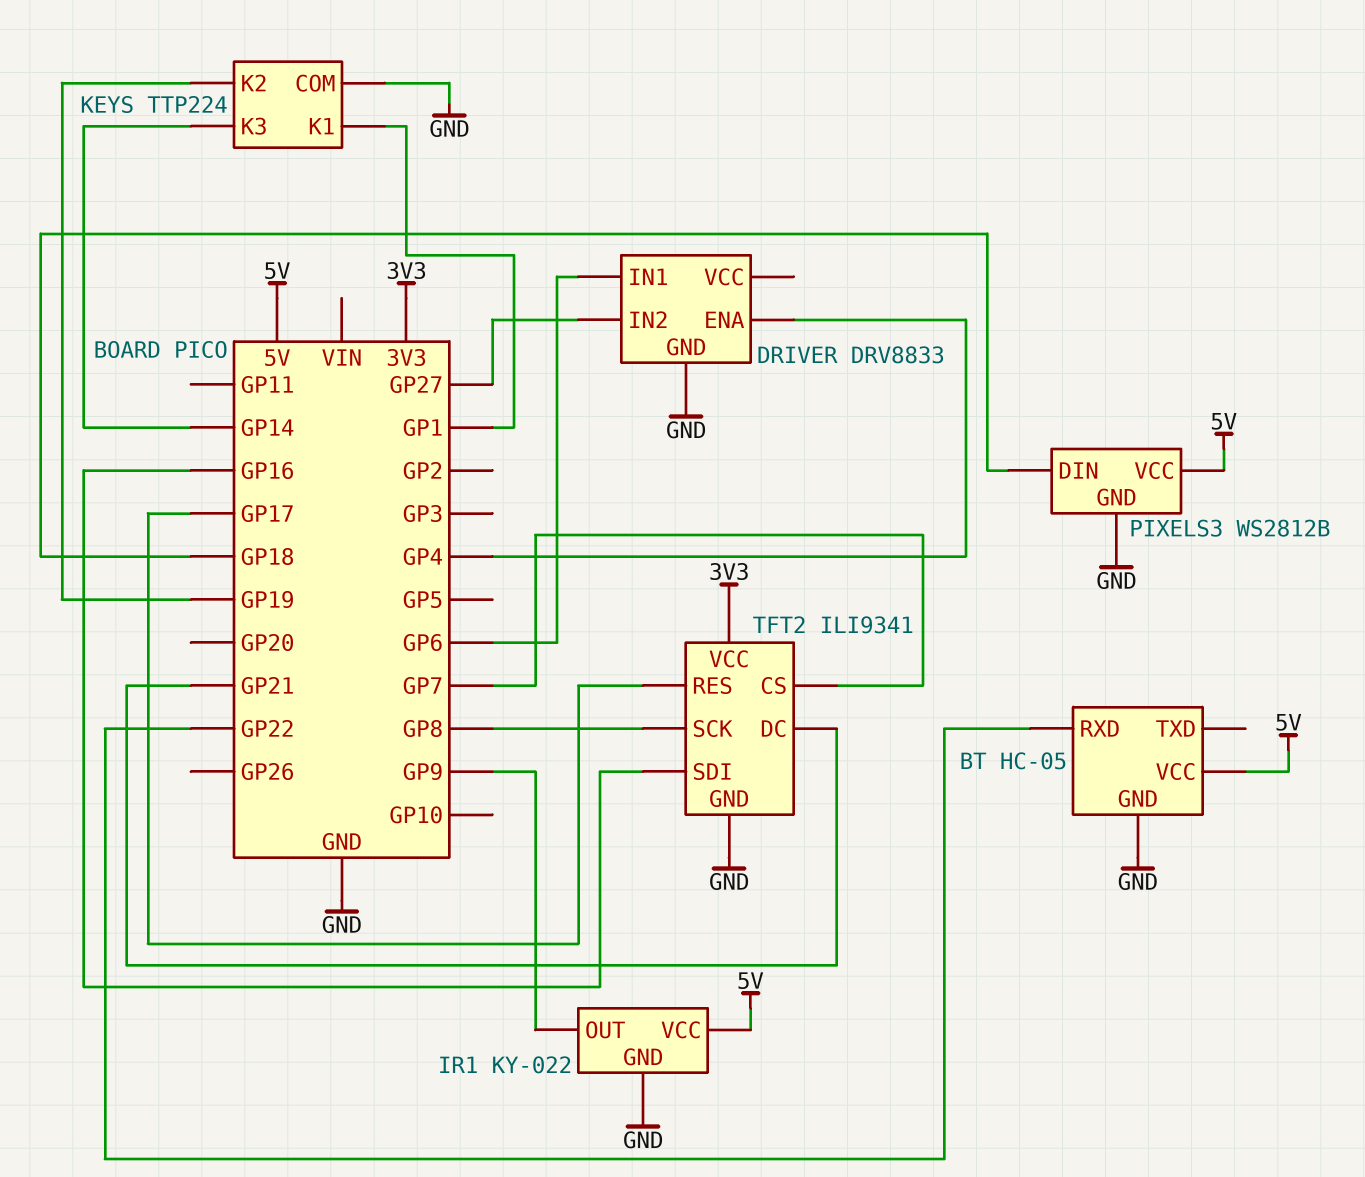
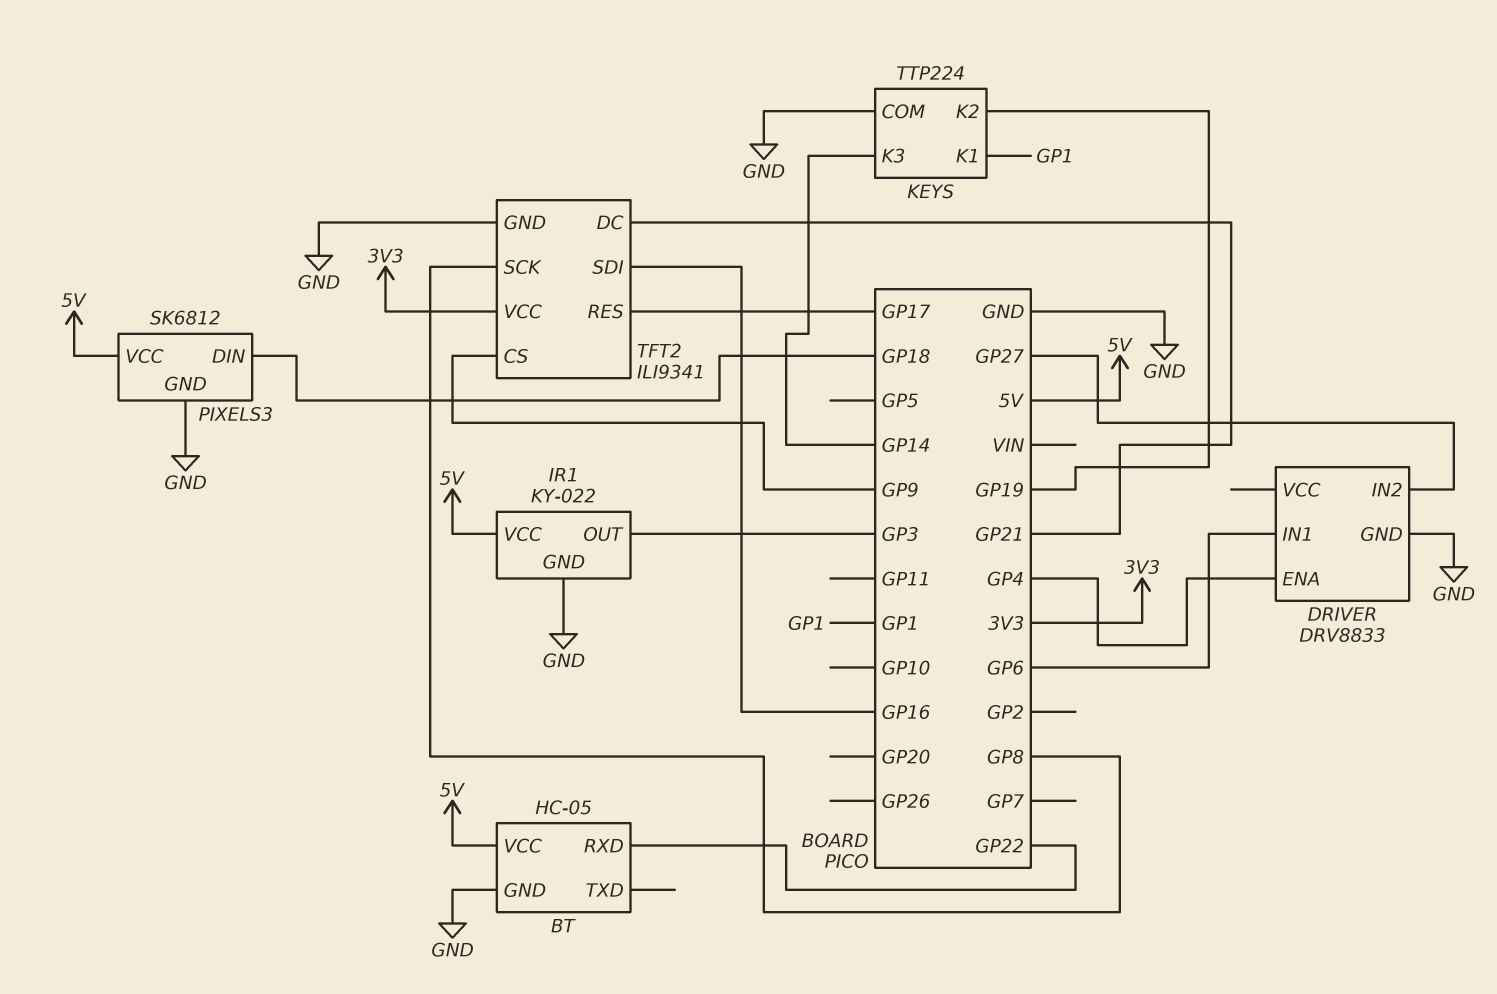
IR1 pin OUT: GP9 -> GP3
PIXELS3: WS2812B -> SK6812
TFT2 pin CS: GP7 -> GP9

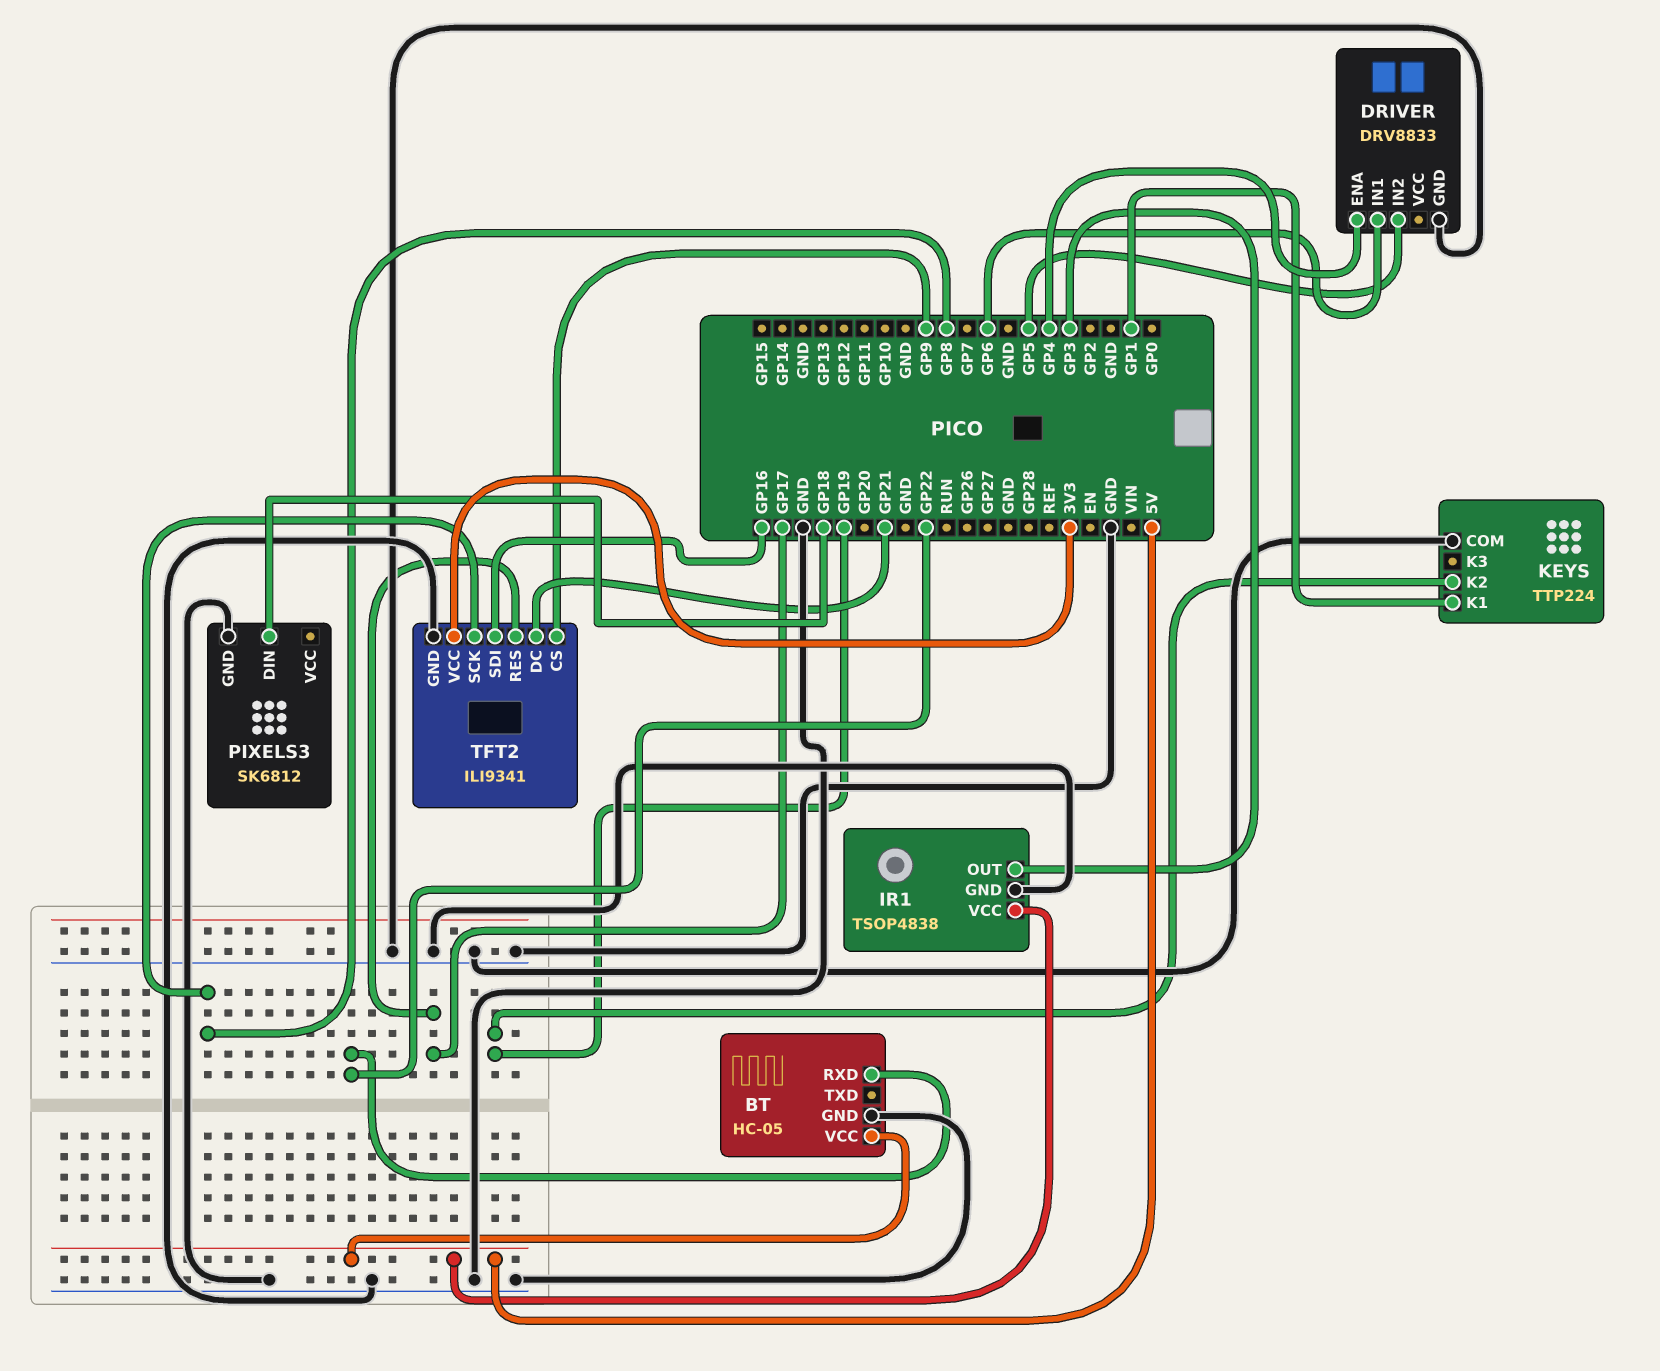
DRIVER pin IN2: GP27 -> GP5
IR1: KY-022 -> TSOP4838
KEYS pin K3: GP14 -> none
PIXELS3 pin VCC: 5V -> none

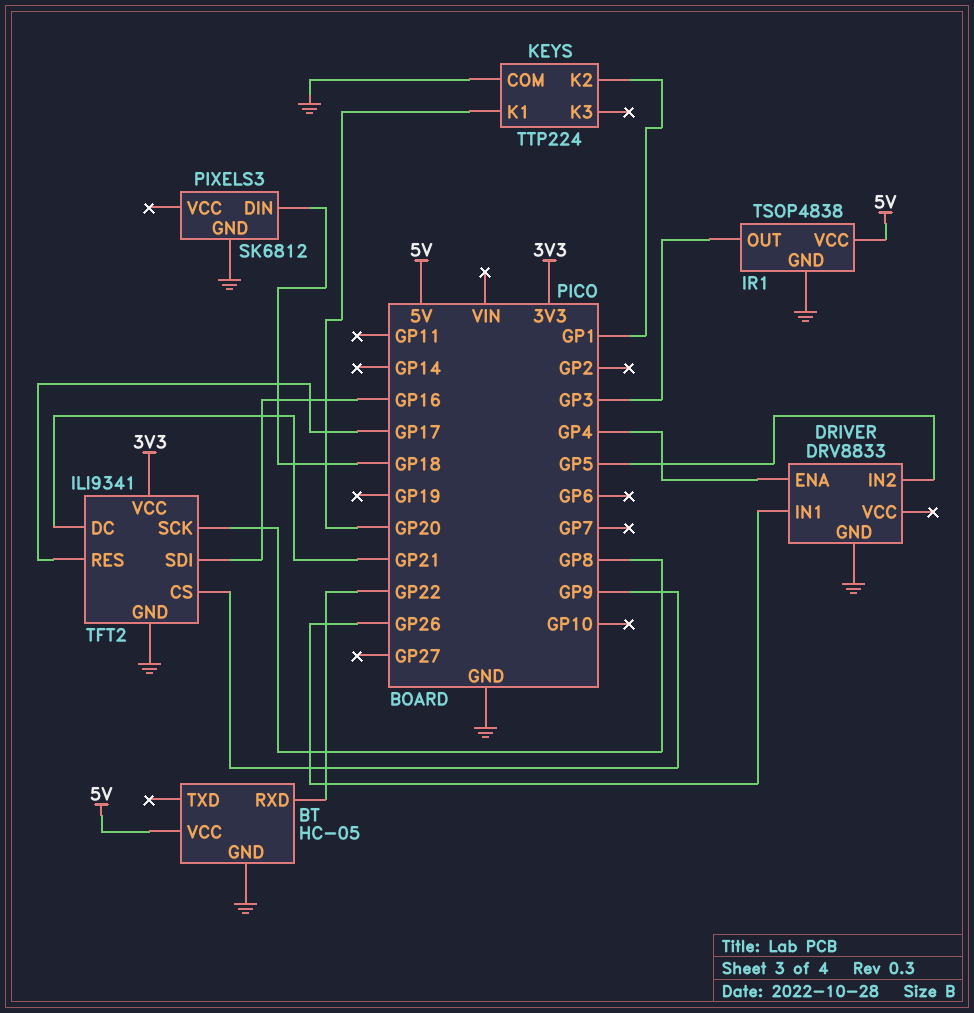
DRIVER pin IN1: GP6 -> GP26
KEYS pin K1: GP1 -> GP20
KEYS pin K2: GP19 -> GP1

